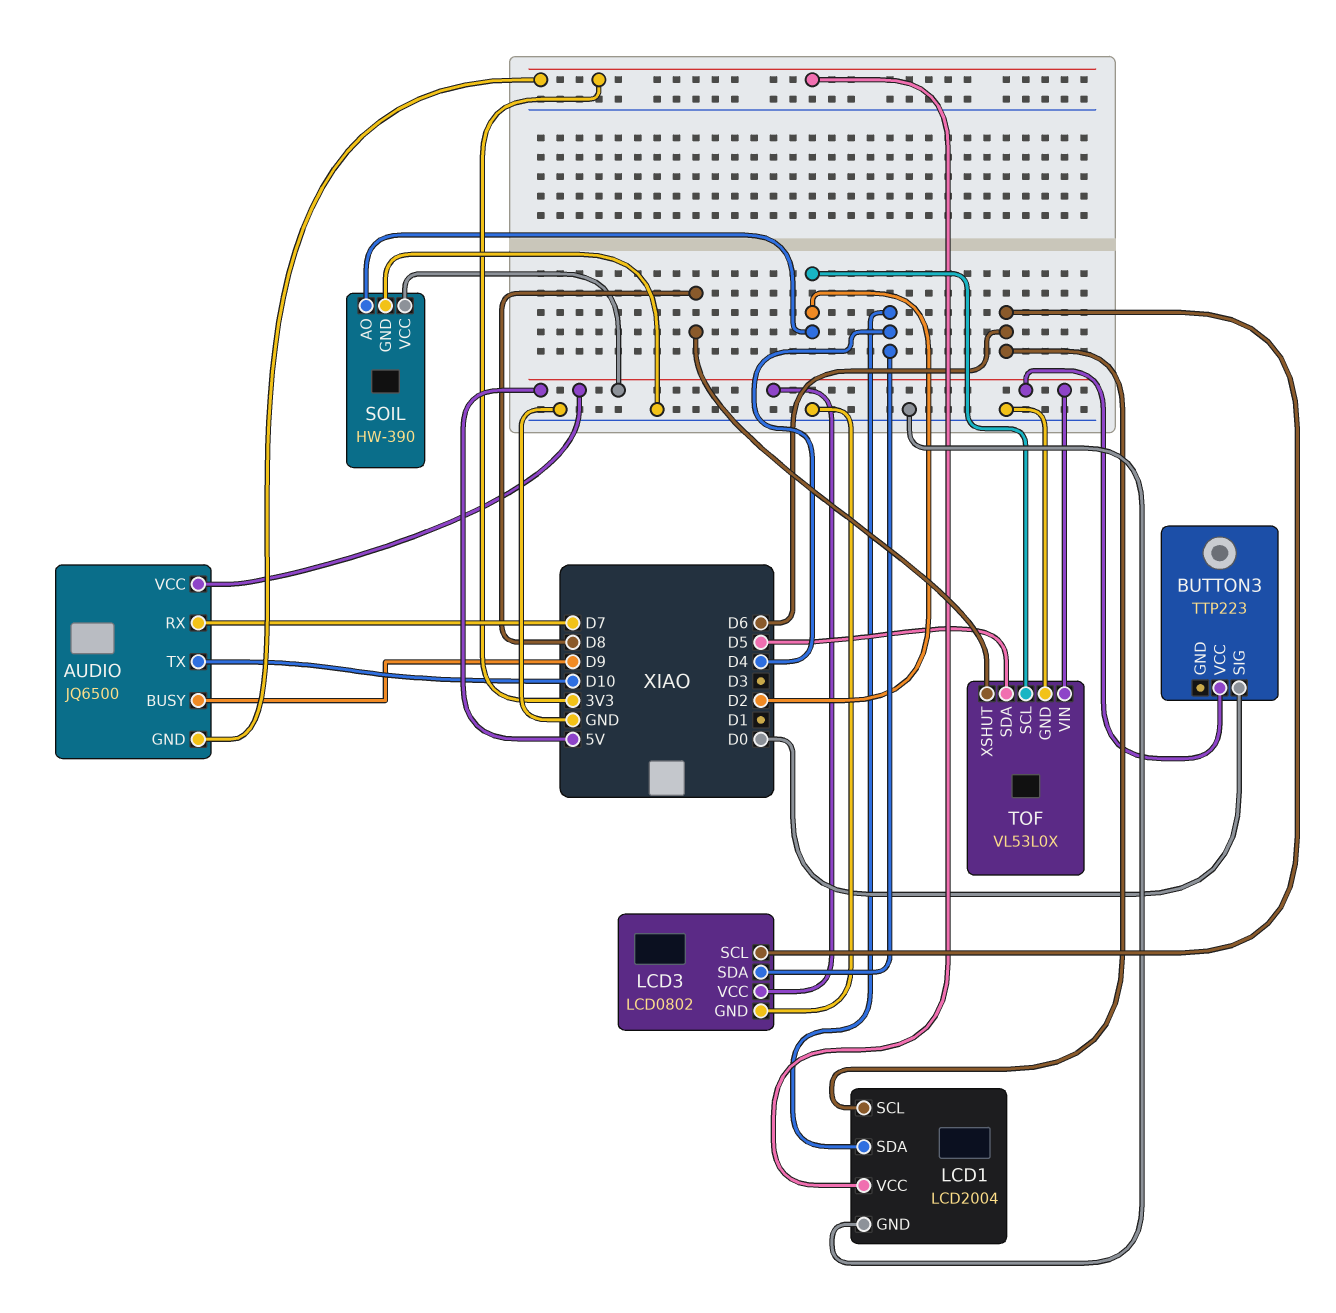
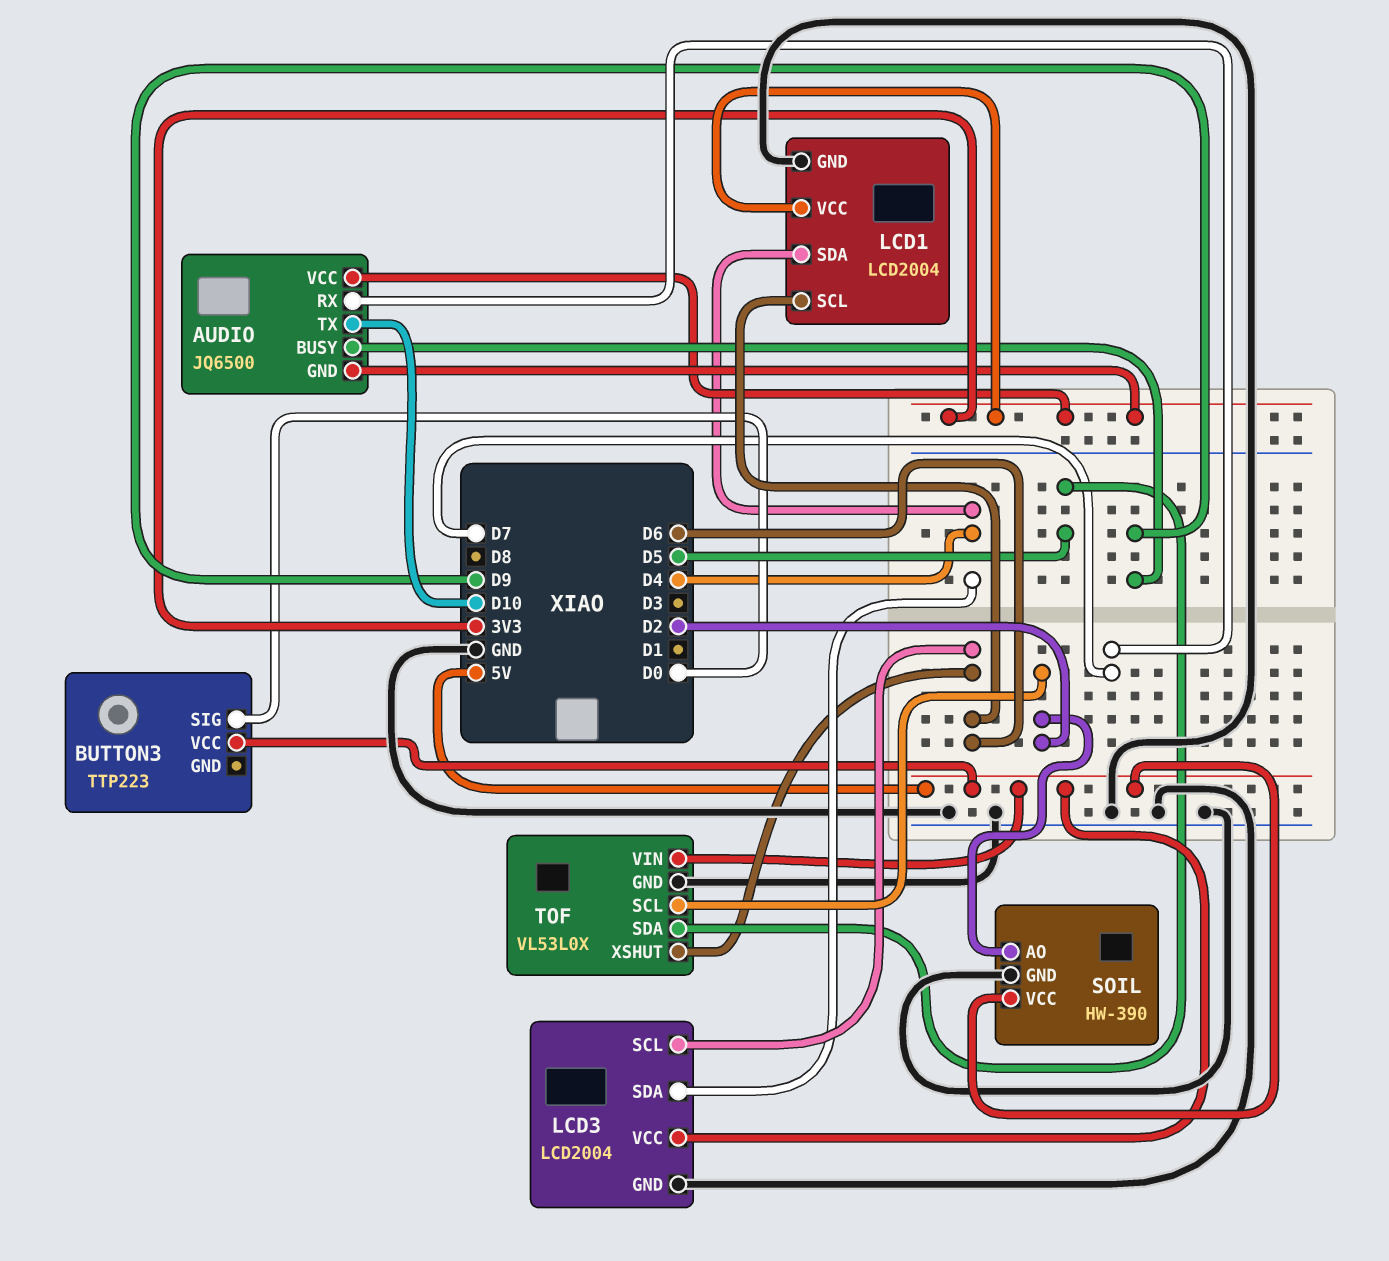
AUDIO pin VCC: 5V -> 3V3
LCD3: LCD0802 -> LCD2004
TOF pin XSHUT: D8 -> D6

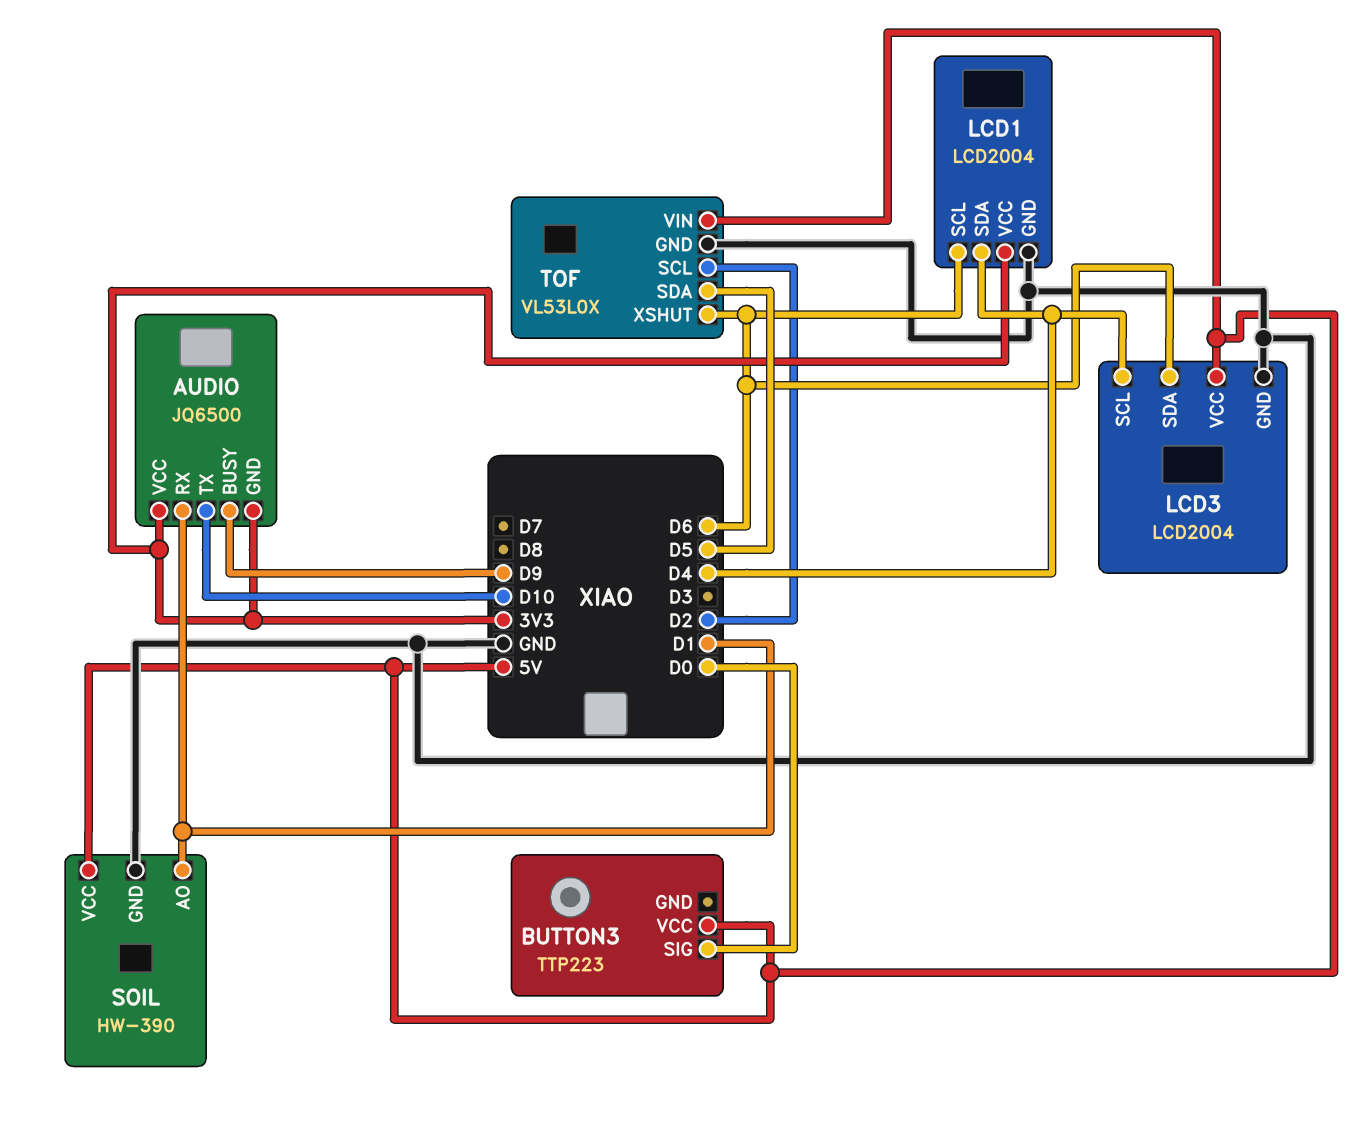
AUDIO pin RX: D7 -> D1
LCD3 pin SCL: D6 -> D4
LCD3 pin SDA: D4 -> D6
SOIL pin AO: D2 -> D1

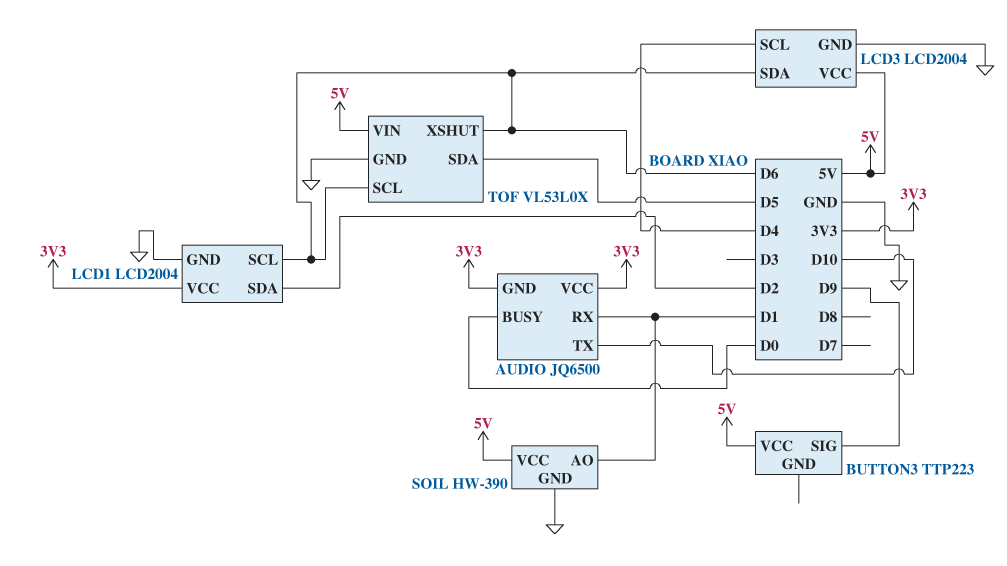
AUDIO pin BUSY: D9 -> D0
BUTTON3 pin SIG: D0 -> D9
LCD1 pin SDA: D4 -> D2
TOF pin SCL: D2 -> D6

